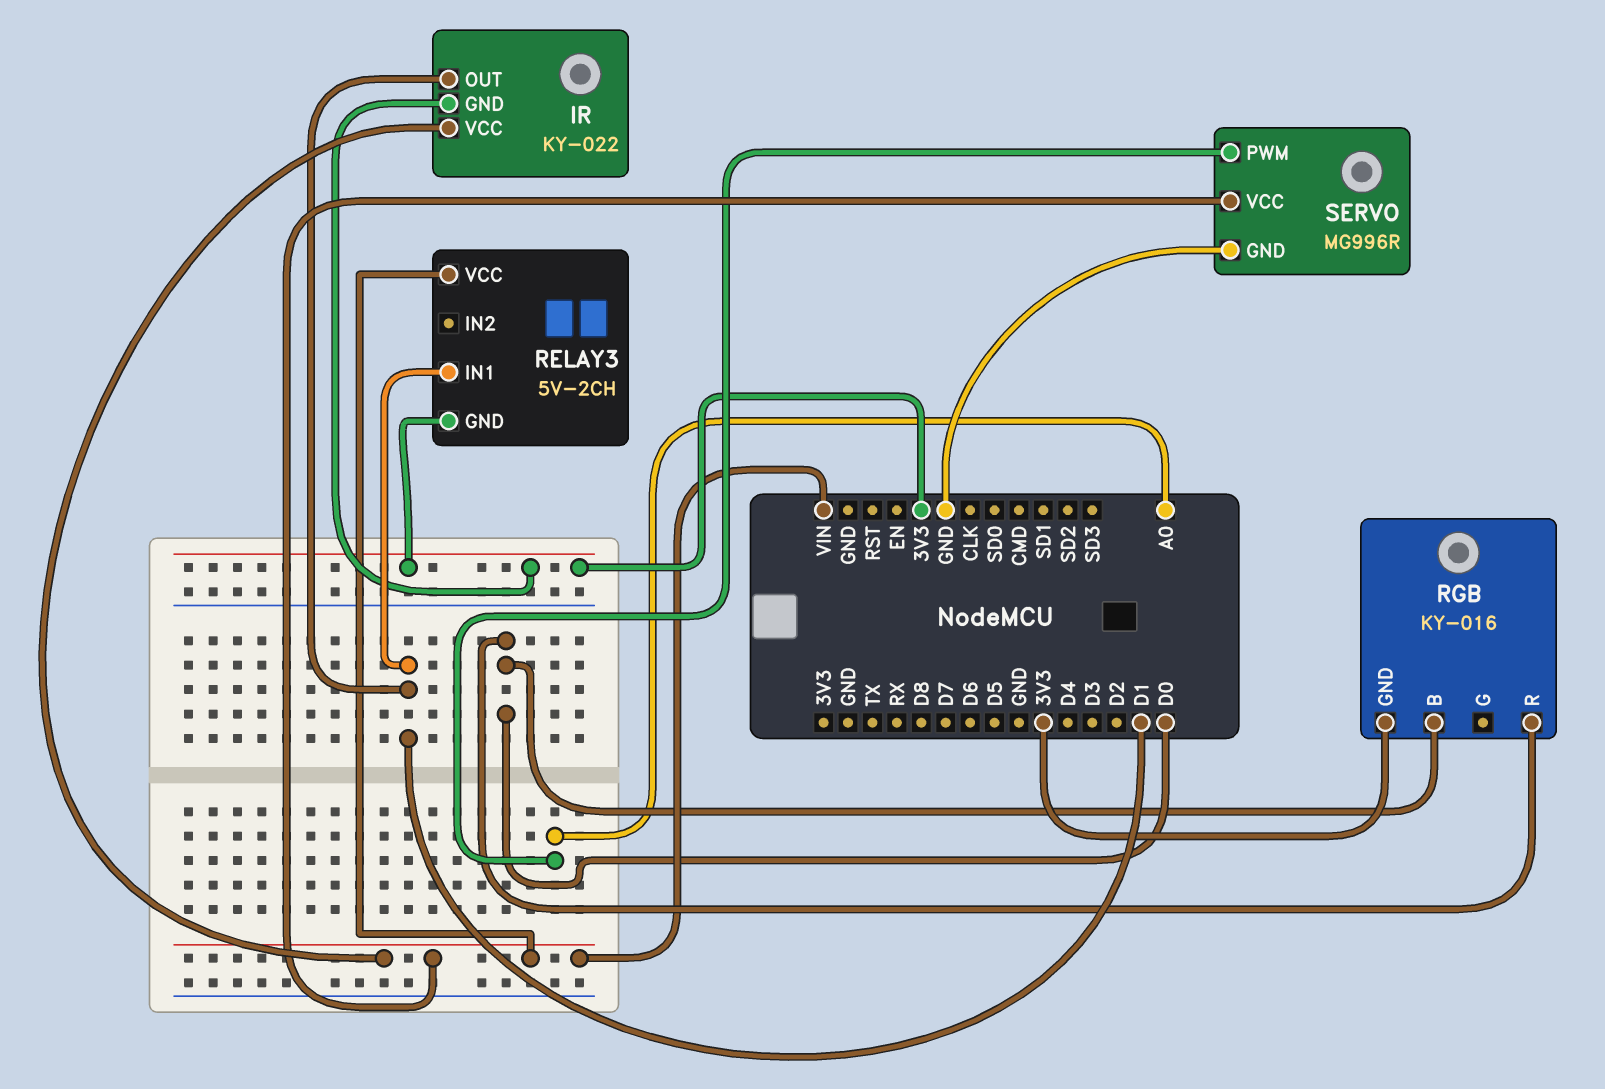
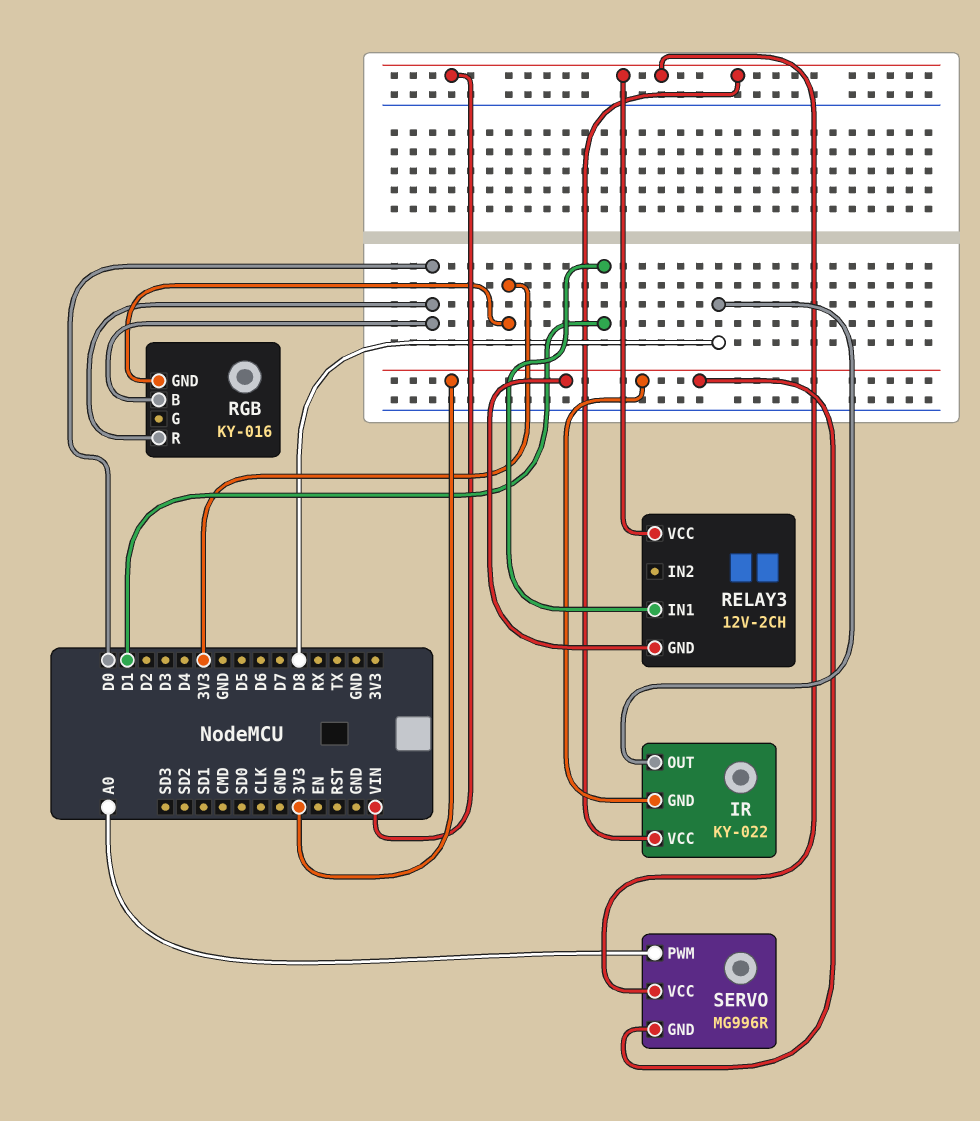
IR pin OUT: D1 -> D8
RELAY3: 5V-2CH -> 12V-2CH
SERVO pin GND: GND -> 3V3

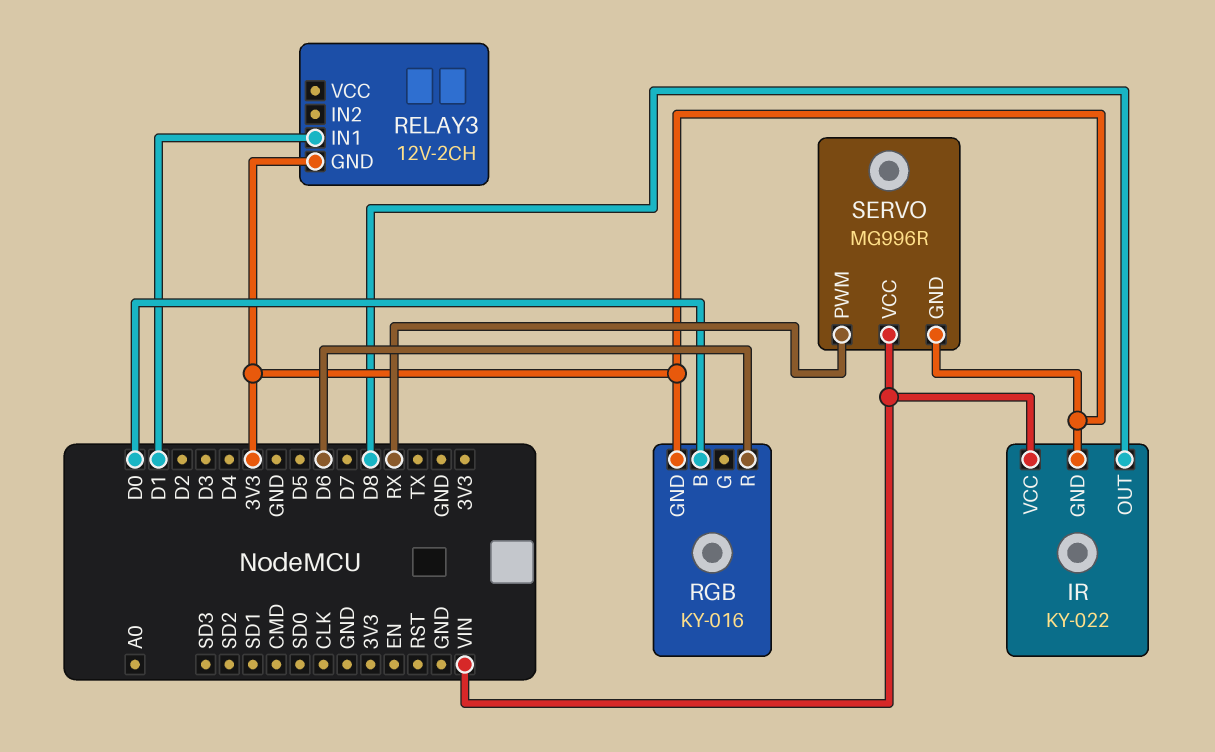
RELAY3 pin VCC: VIN -> none
RGB pin R: D0 -> D6
SERVO pin PWM: A0 -> RX

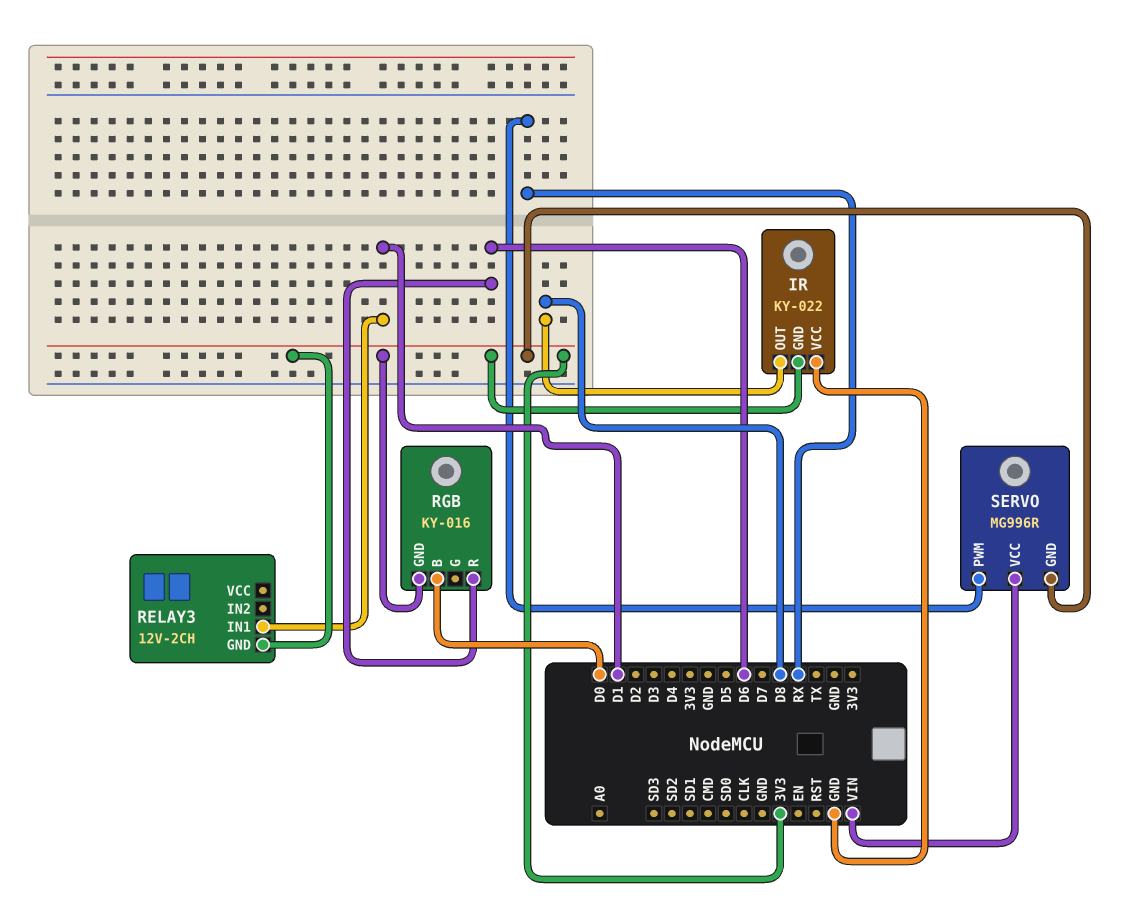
IR pin VCC: VIN -> GND

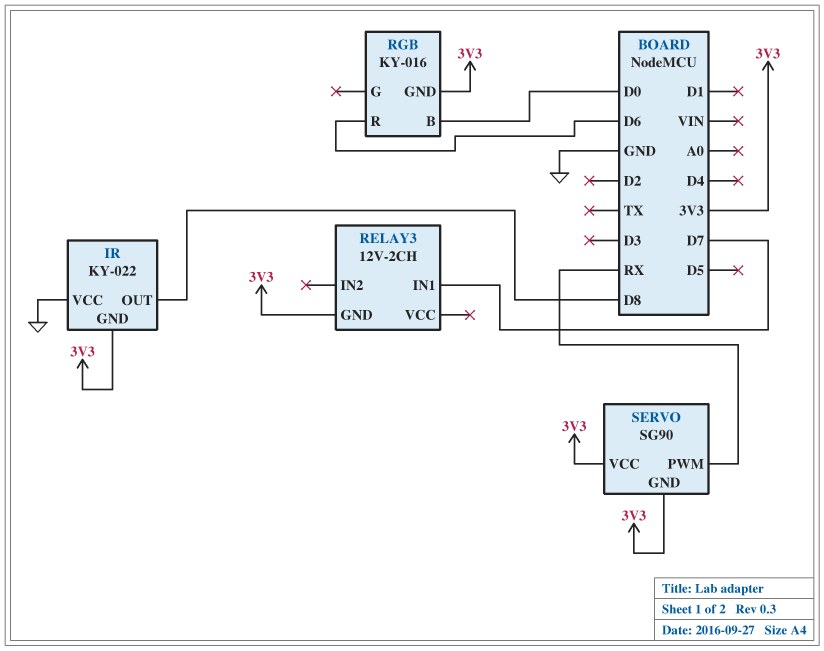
RELAY3 pin IN1: D1 -> D7
SERVO: MG996R -> SG90
SERVO pin VCC: VIN -> 3V3

